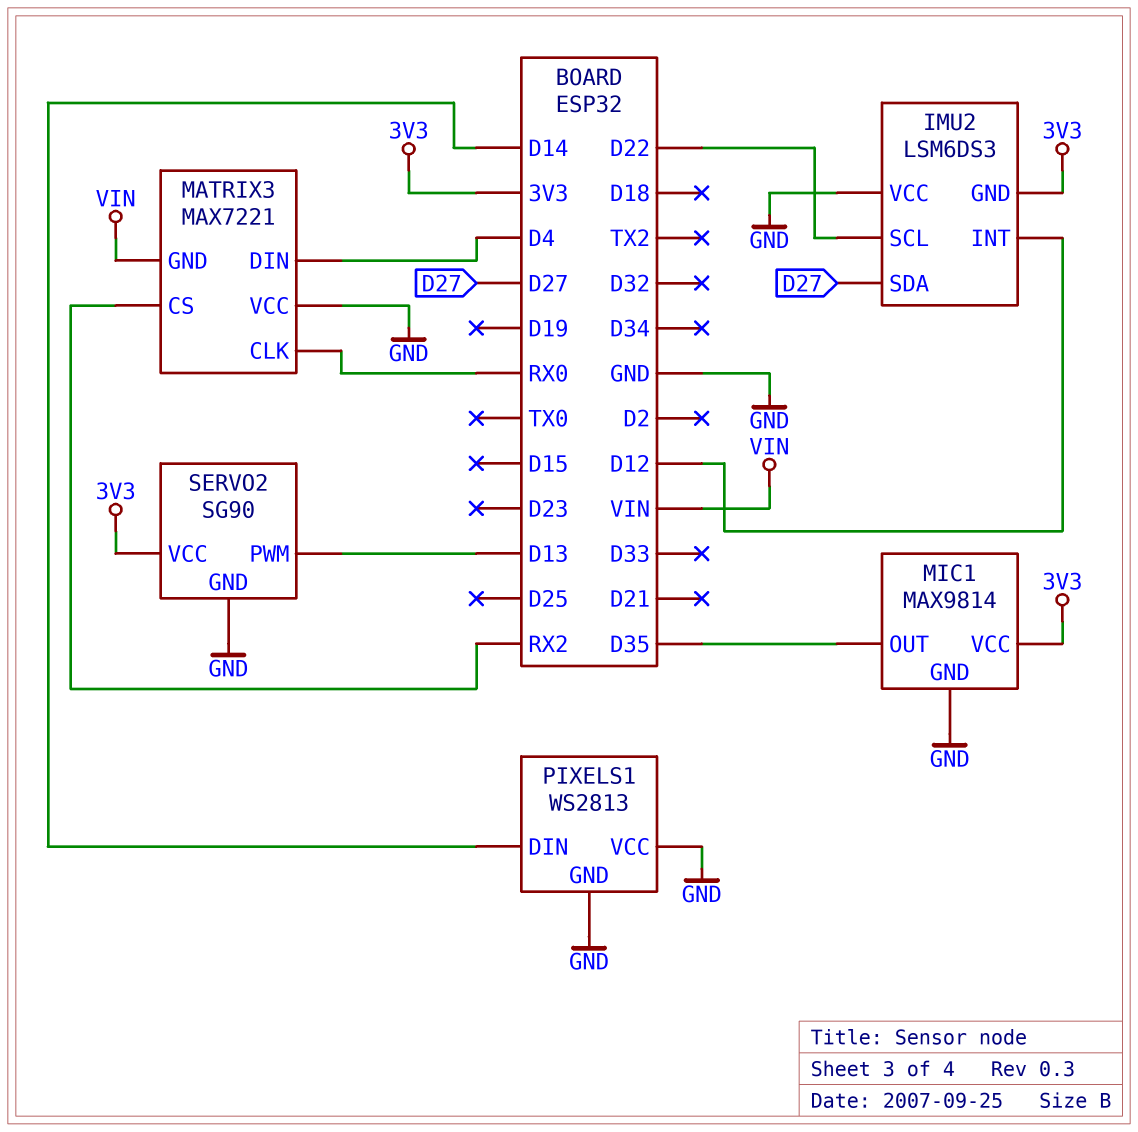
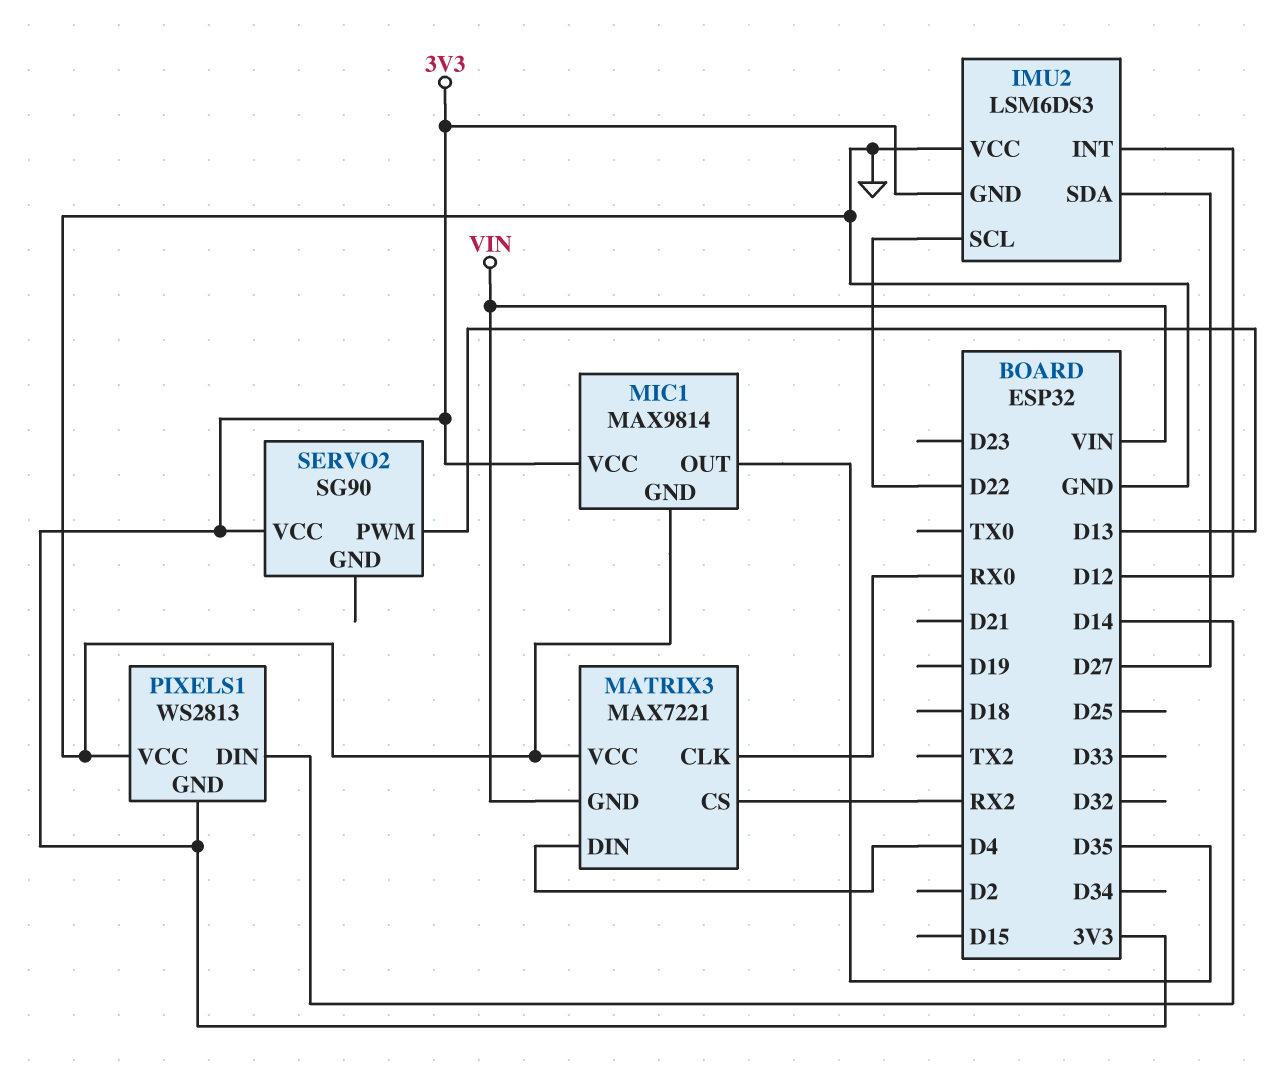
PIXELS1 pin GND: GND -> 3V3
SERVO2 pin GND: GND -> none

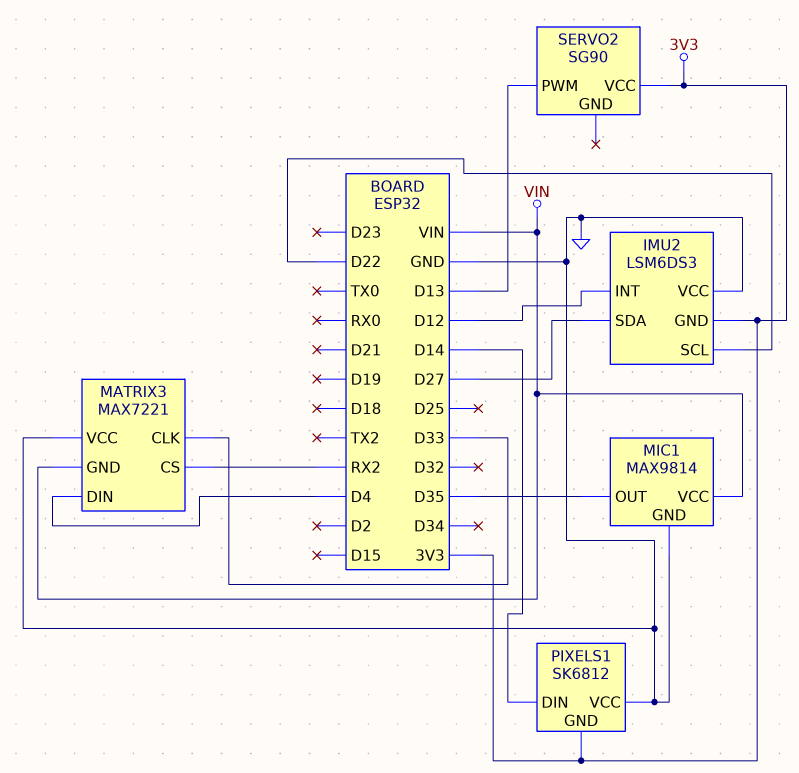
MATRIX3 pin CLK: RX0 -> D33
MIC1 pin VCC: 3V3 -> VIN
PIXELS1: WS2813 -> SK6812

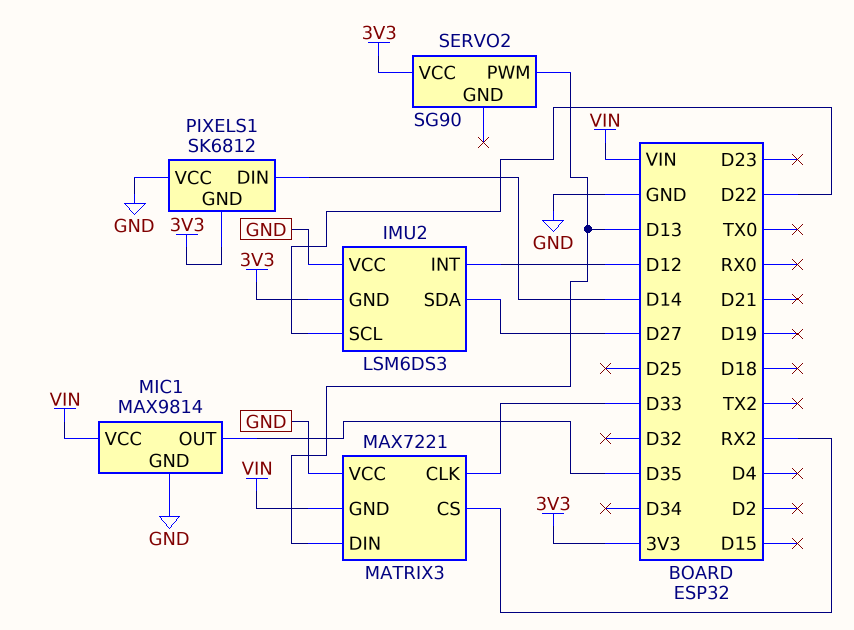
MATRIX3 pin DIN: D4 -> D13

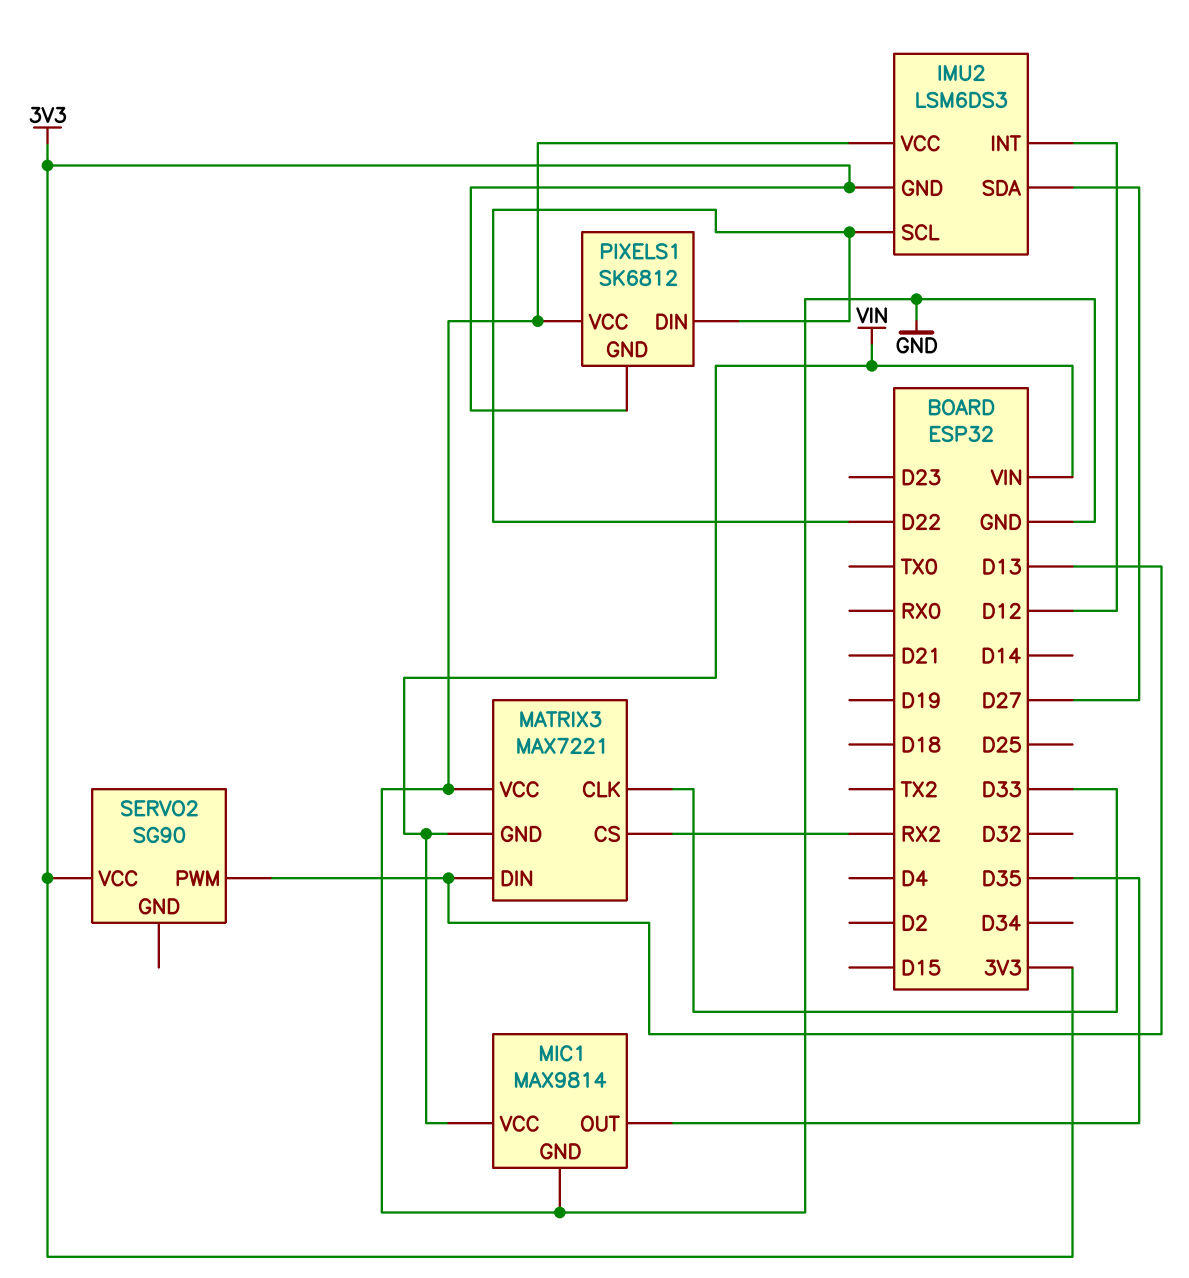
PIXELS1 pin DIN: D14 -> D22

